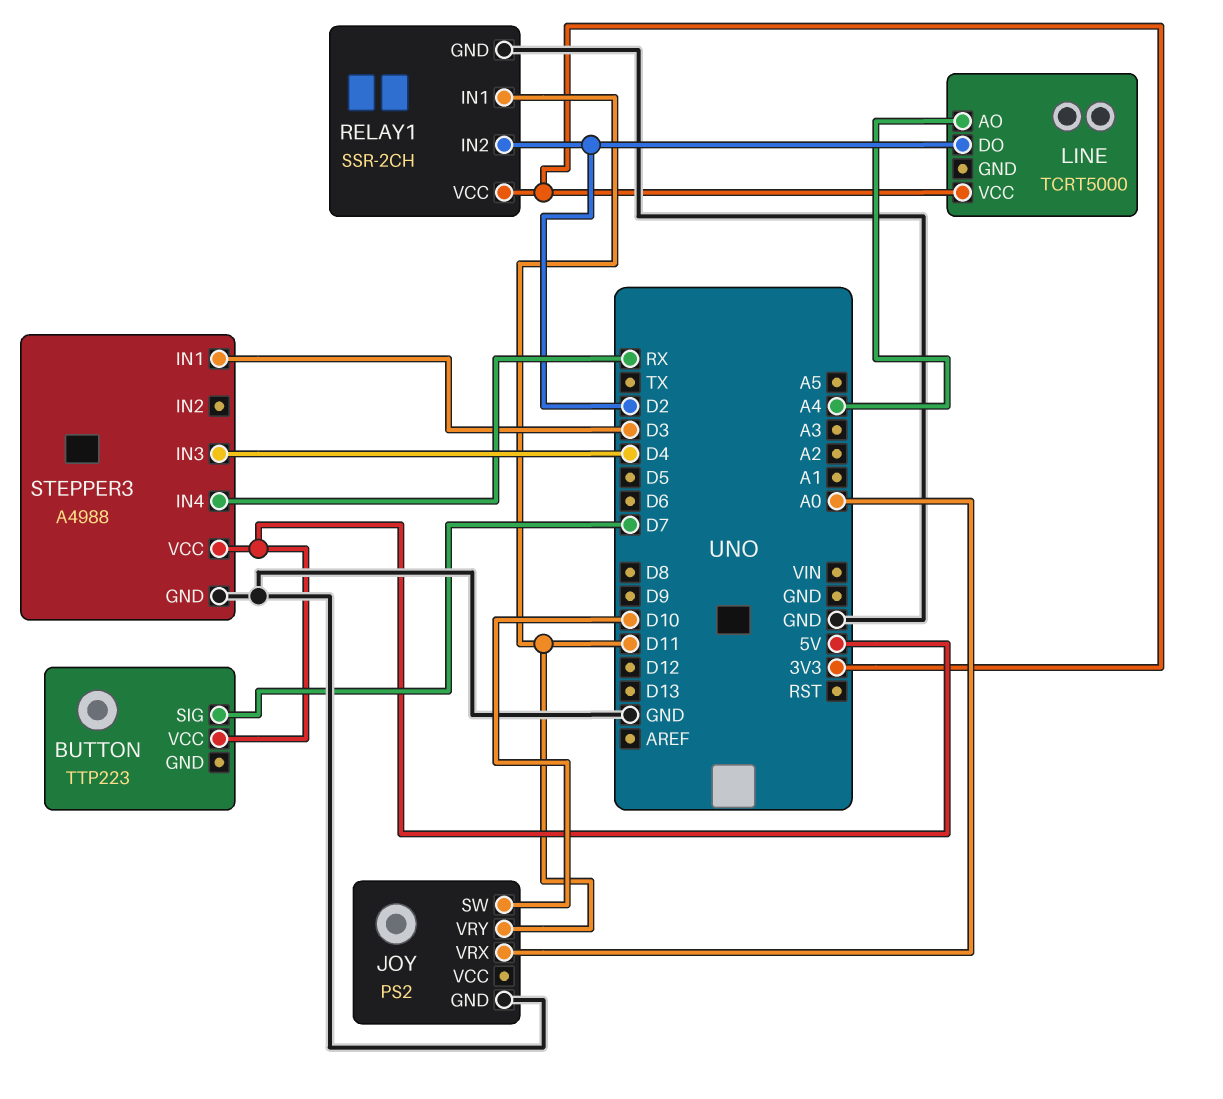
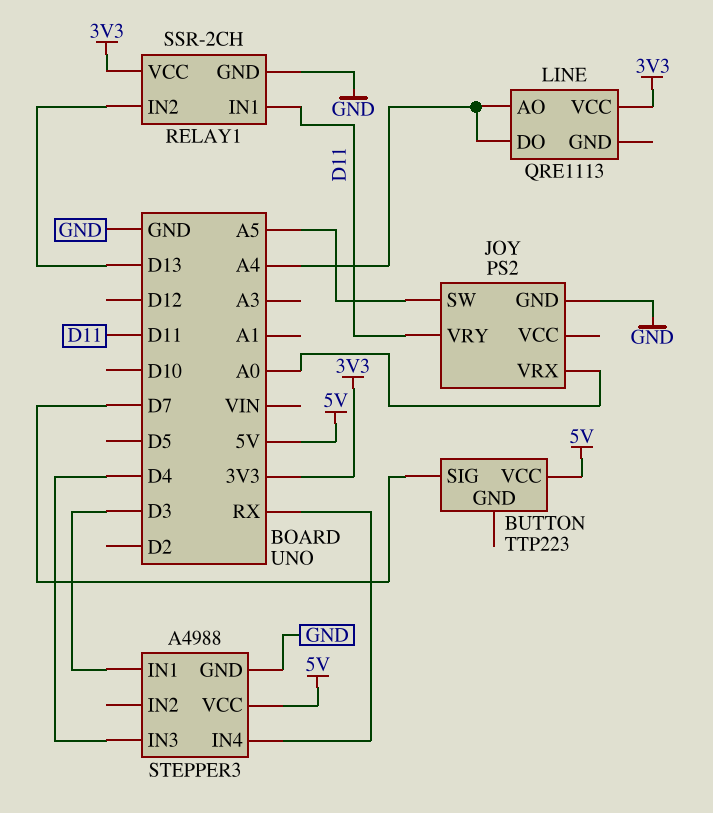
JOY pin SW: D10 -> A5
LINE: TCRT5000 -> QRE1113
LINE pin DO: D2 -> A4
RELAY1 pin IN2: D2 -> D13

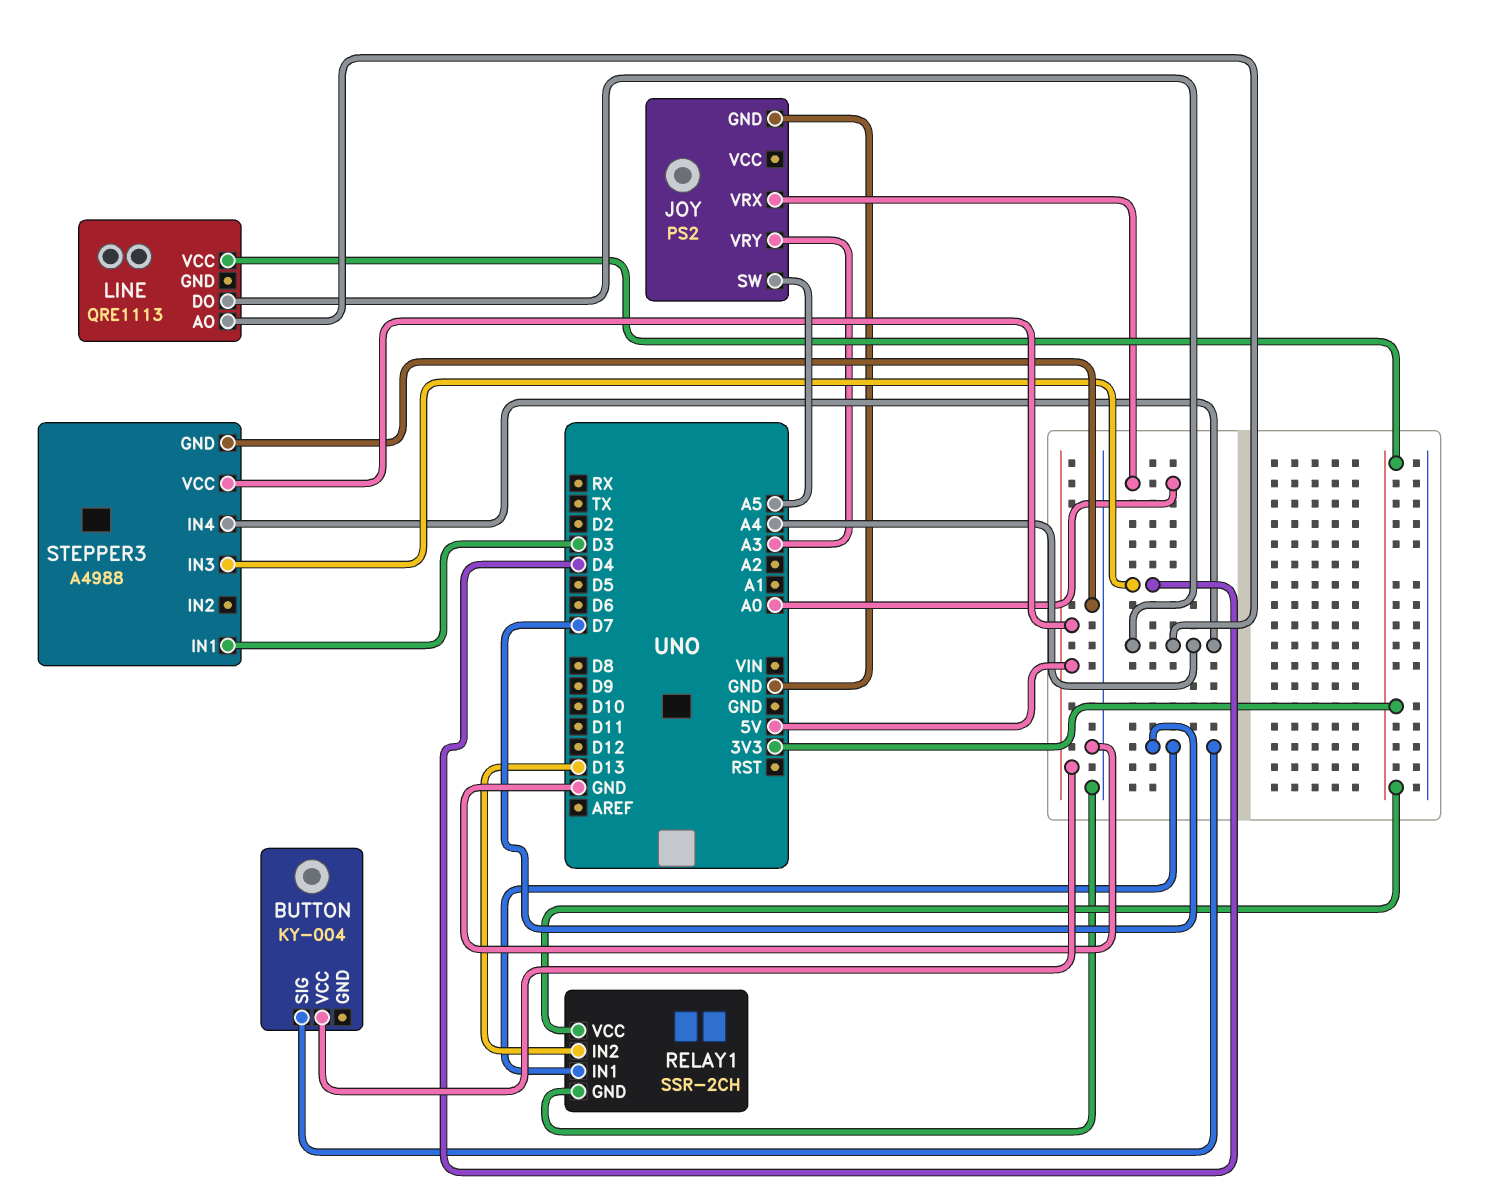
BUTTON: TTP223 -> KY-004
JOY pin VRY: D11 -> A3
RELAY1 pin IN1: D11 -> D7
STEPPER3 pin IN4: RX -> A4

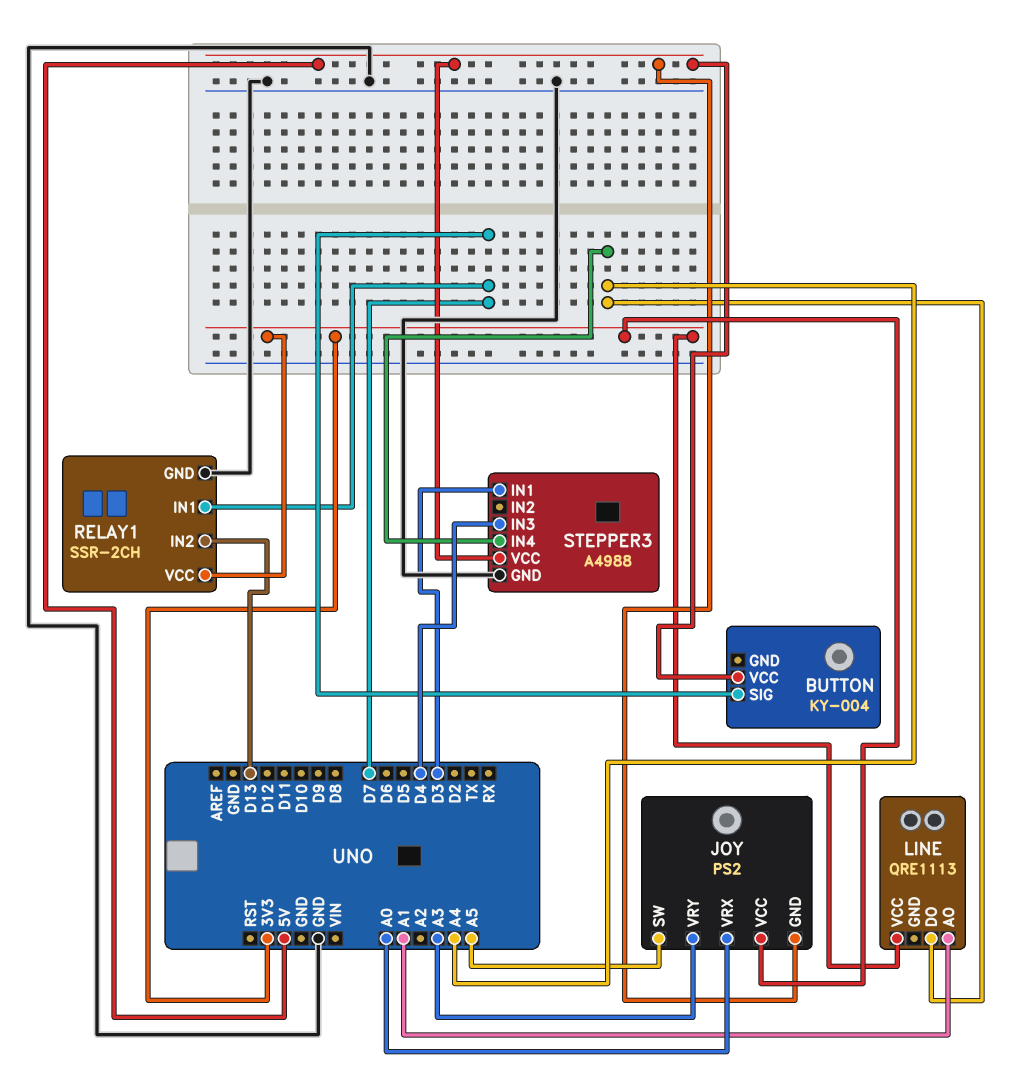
JOY pin GND: GND -> 5V
JOY pin VCC: none -> 3V3
LINE pin AO: A4 -> A1

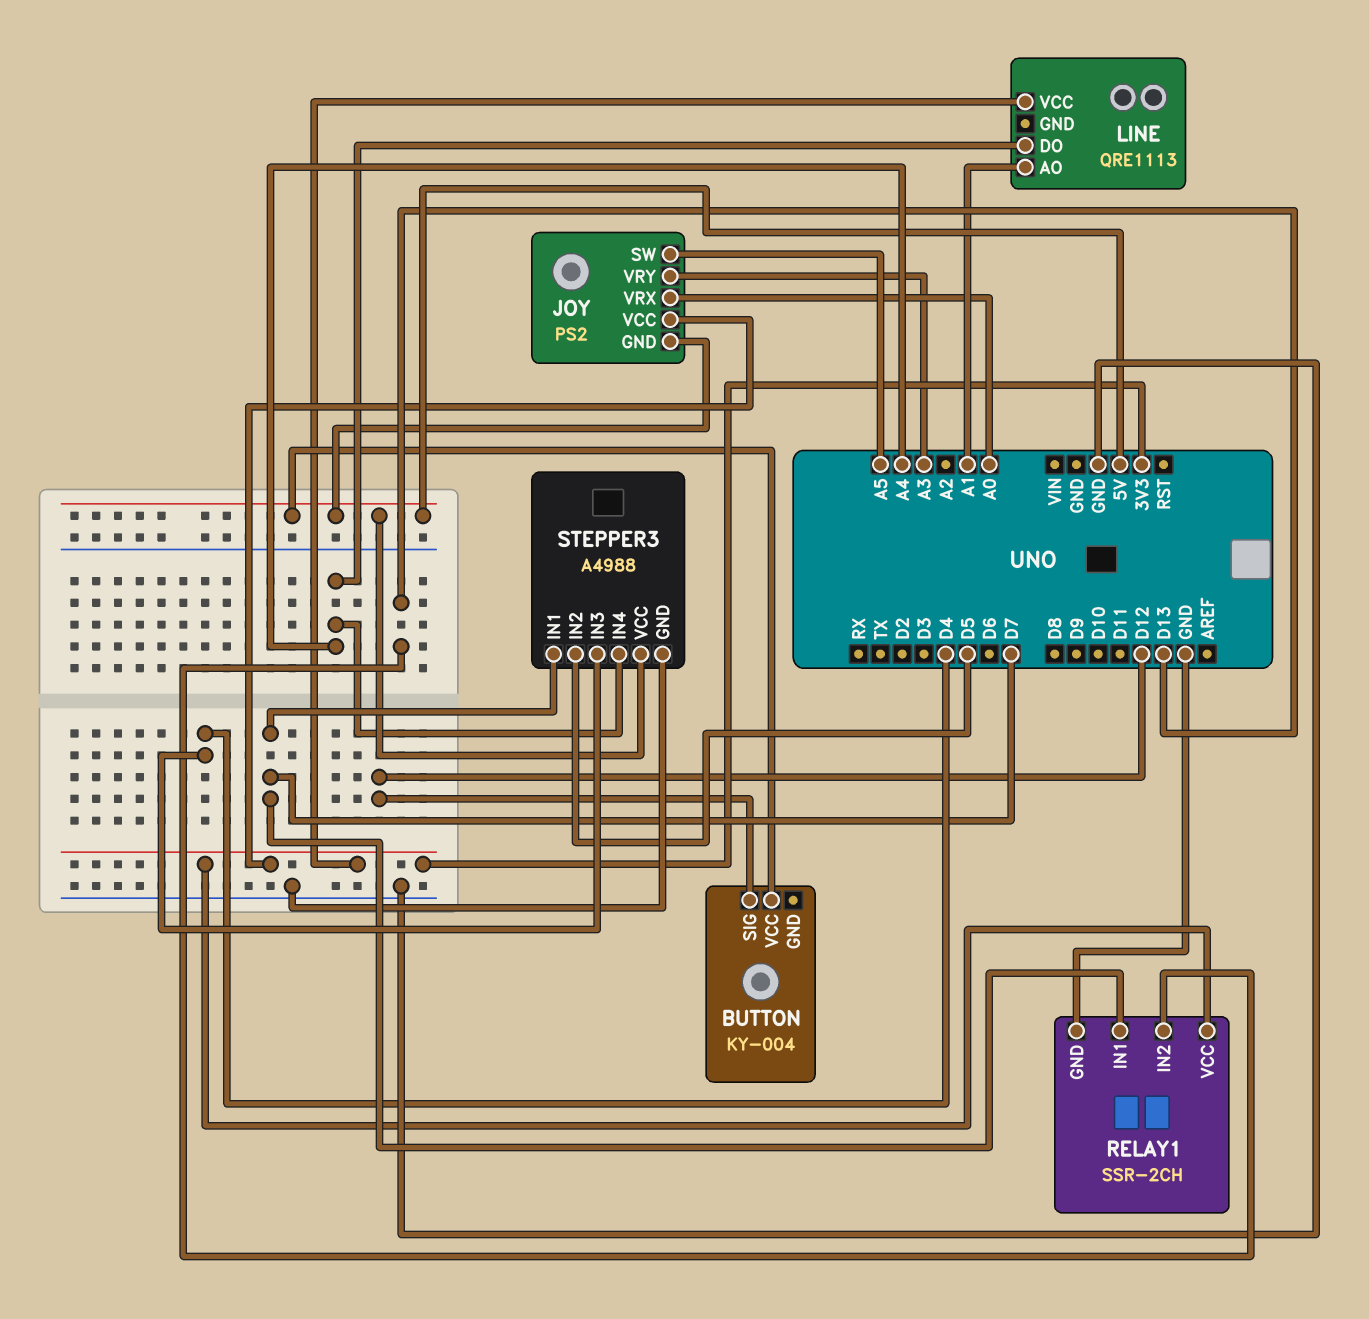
BUTTON pin SIG: D7 -> D12
STEPPER3 pin IN1: D3 -> D7
STEPPER3 pin IN2: none -> D5

